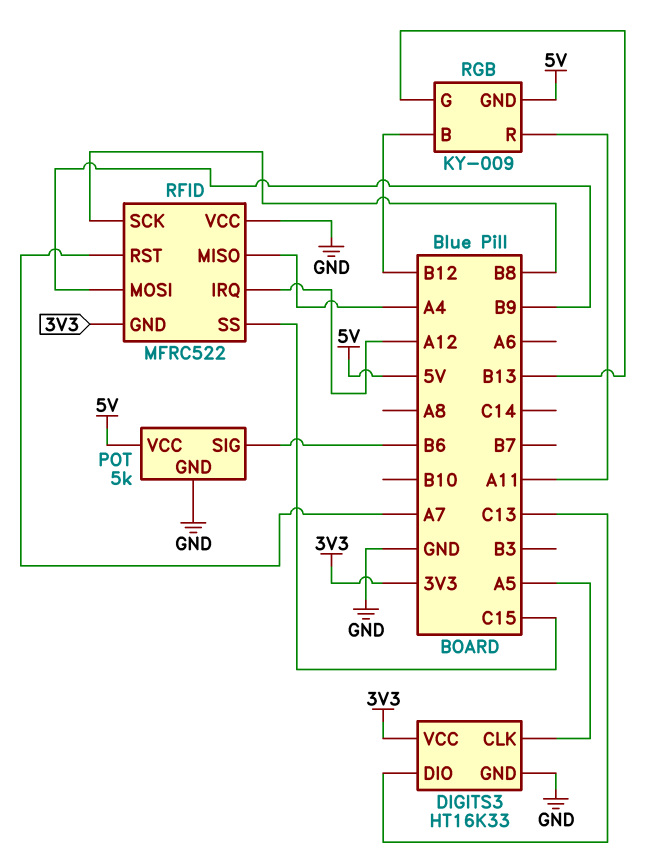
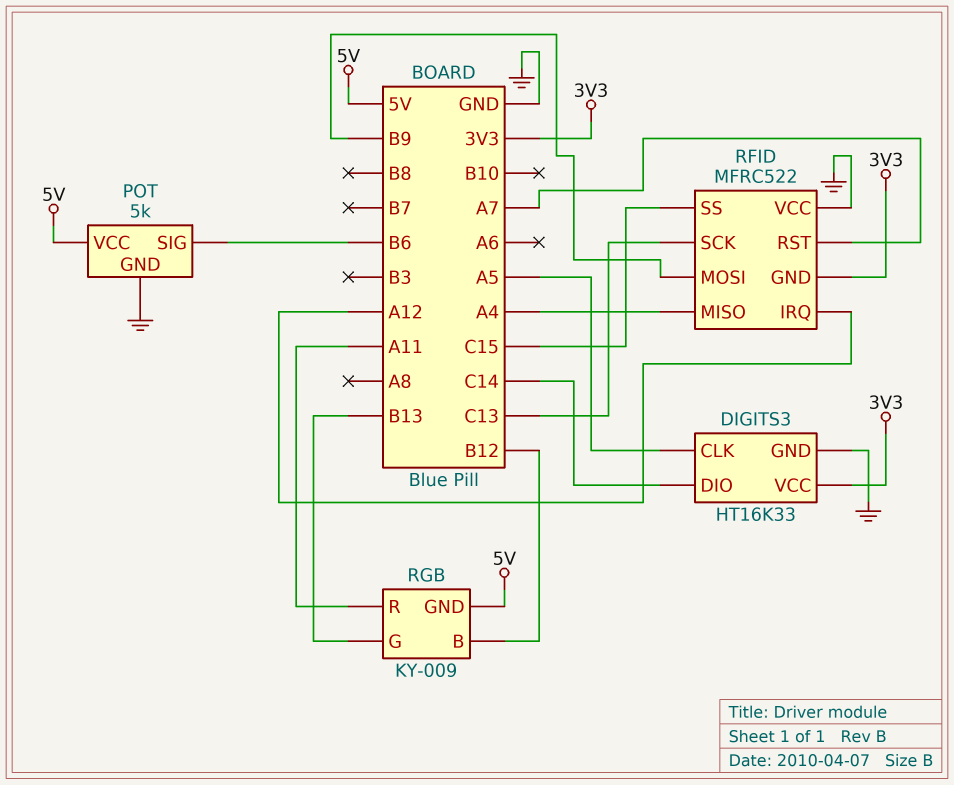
DIGITS3 pin DIO: C13 -> C14
RFID pin SCK: B8 -> C13

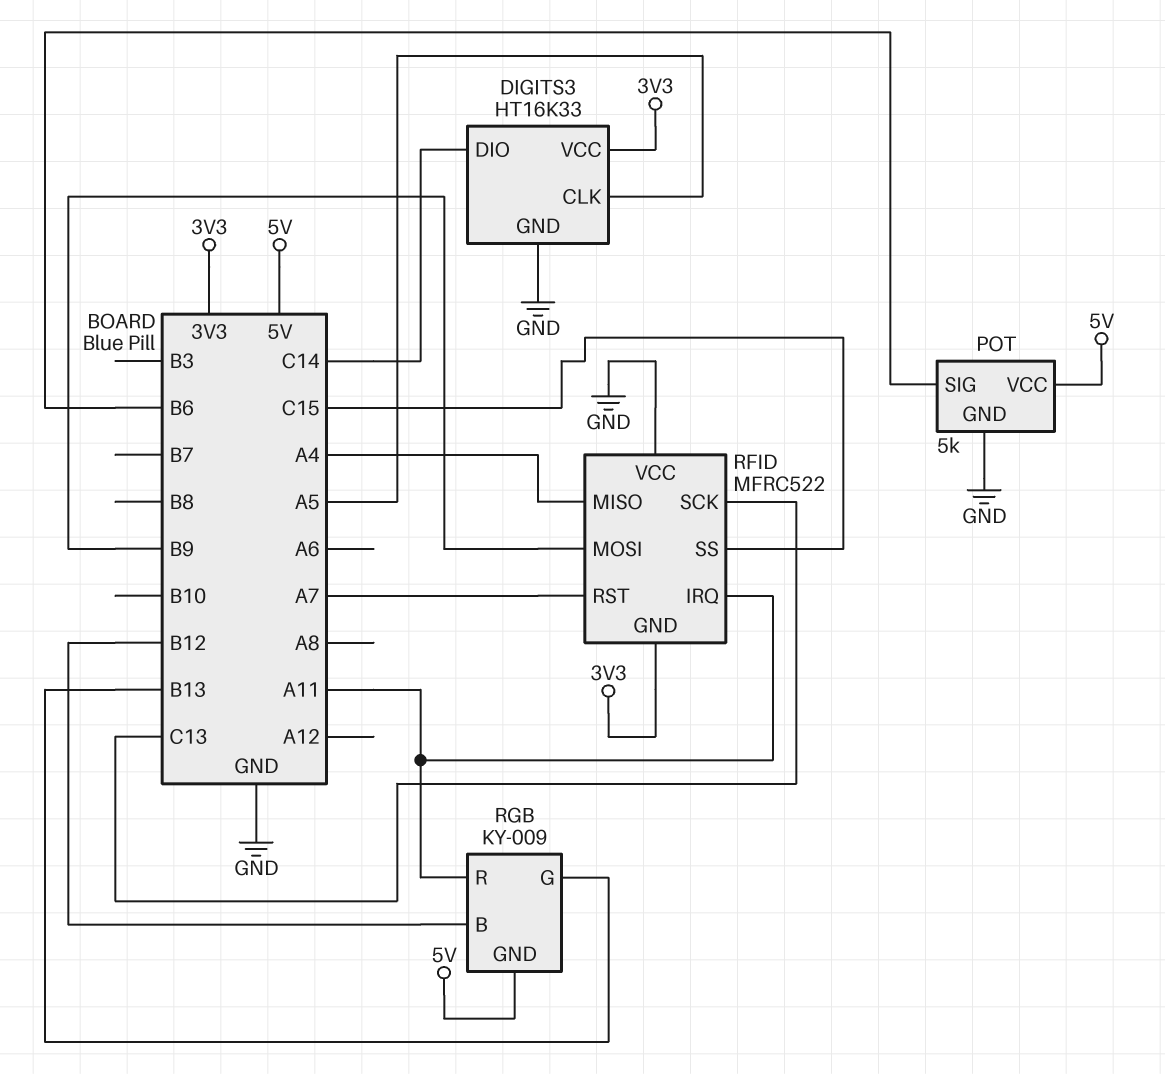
RFID pin IRQ: A12 -> A11

